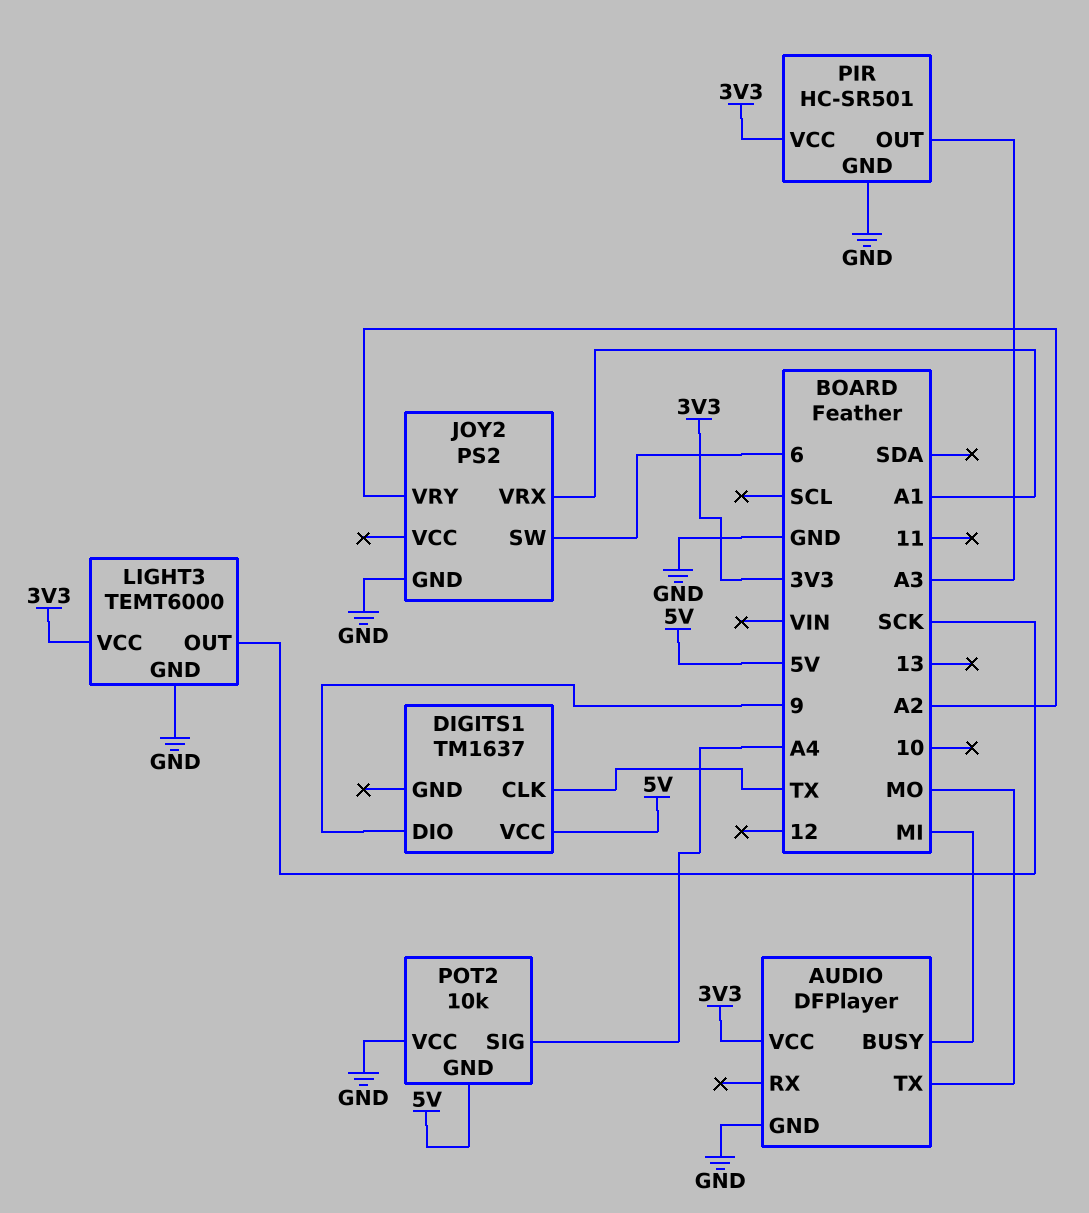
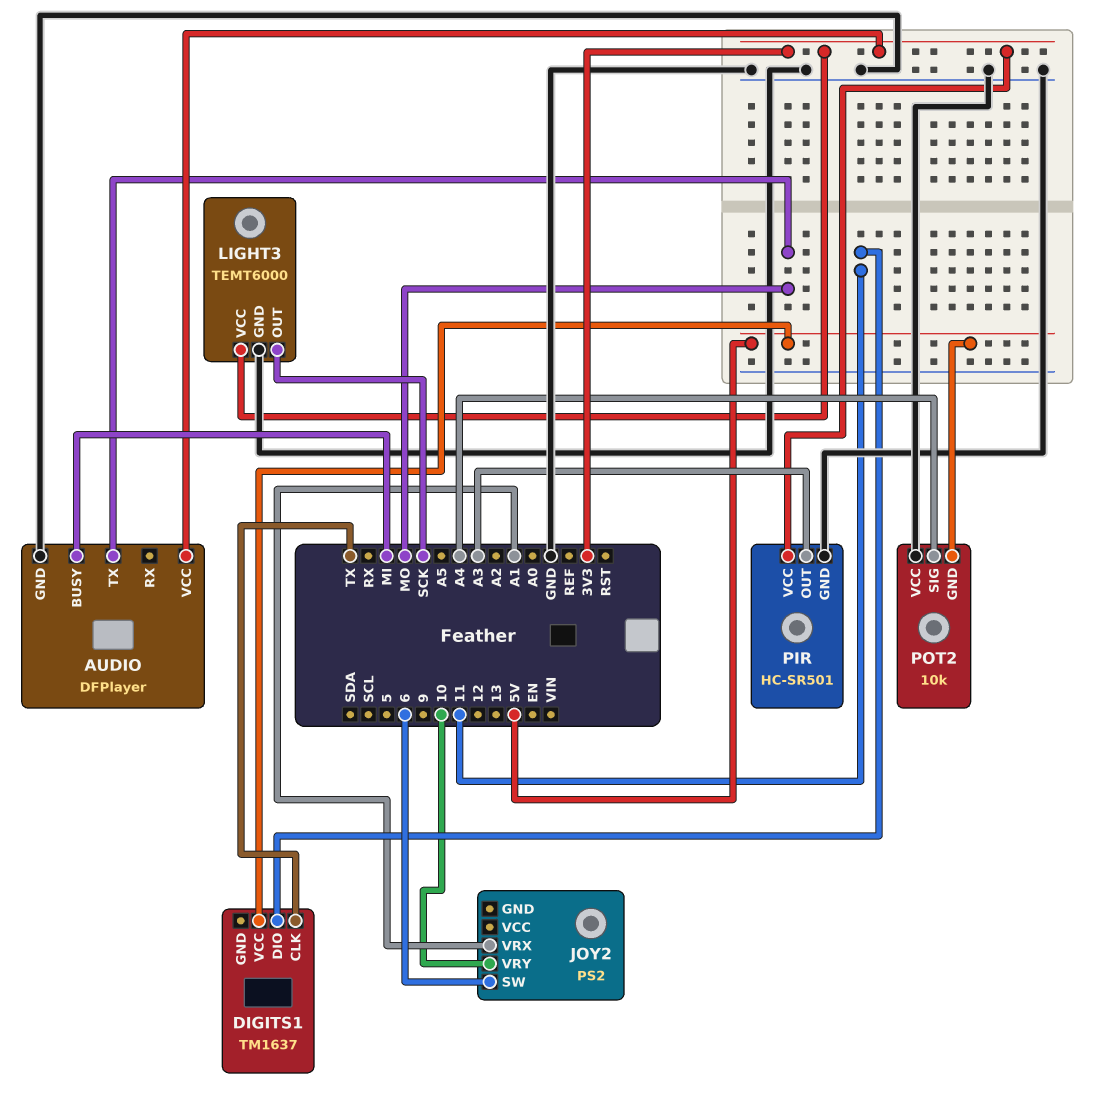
DIGITS1 pin DIO: 9 -> 11
JOY2 pin GND: GND -> none
JOY2 pin VRY: A2 -> 10

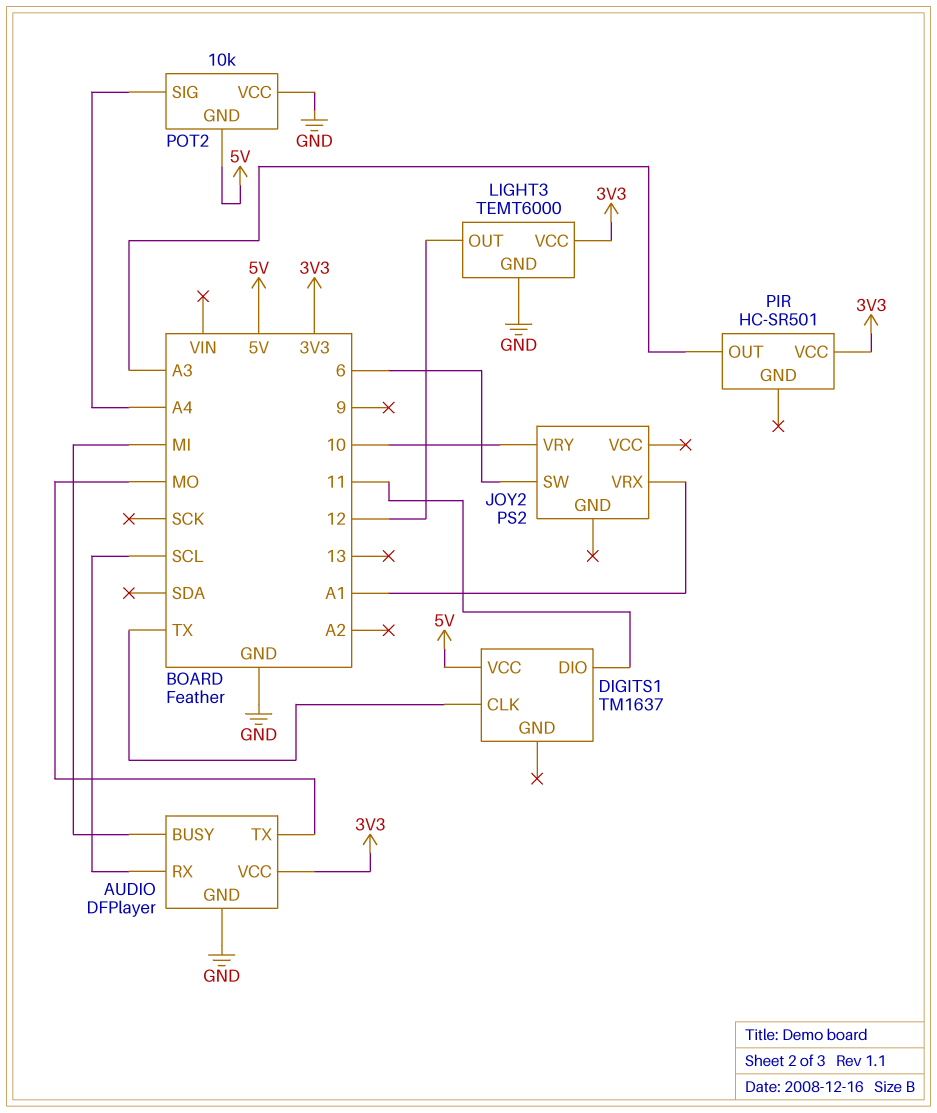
AUDIO pin RX: none -> SCL
LIGHT3 pin OUT: SCK -> 12
PIR pin GND: GND -> none

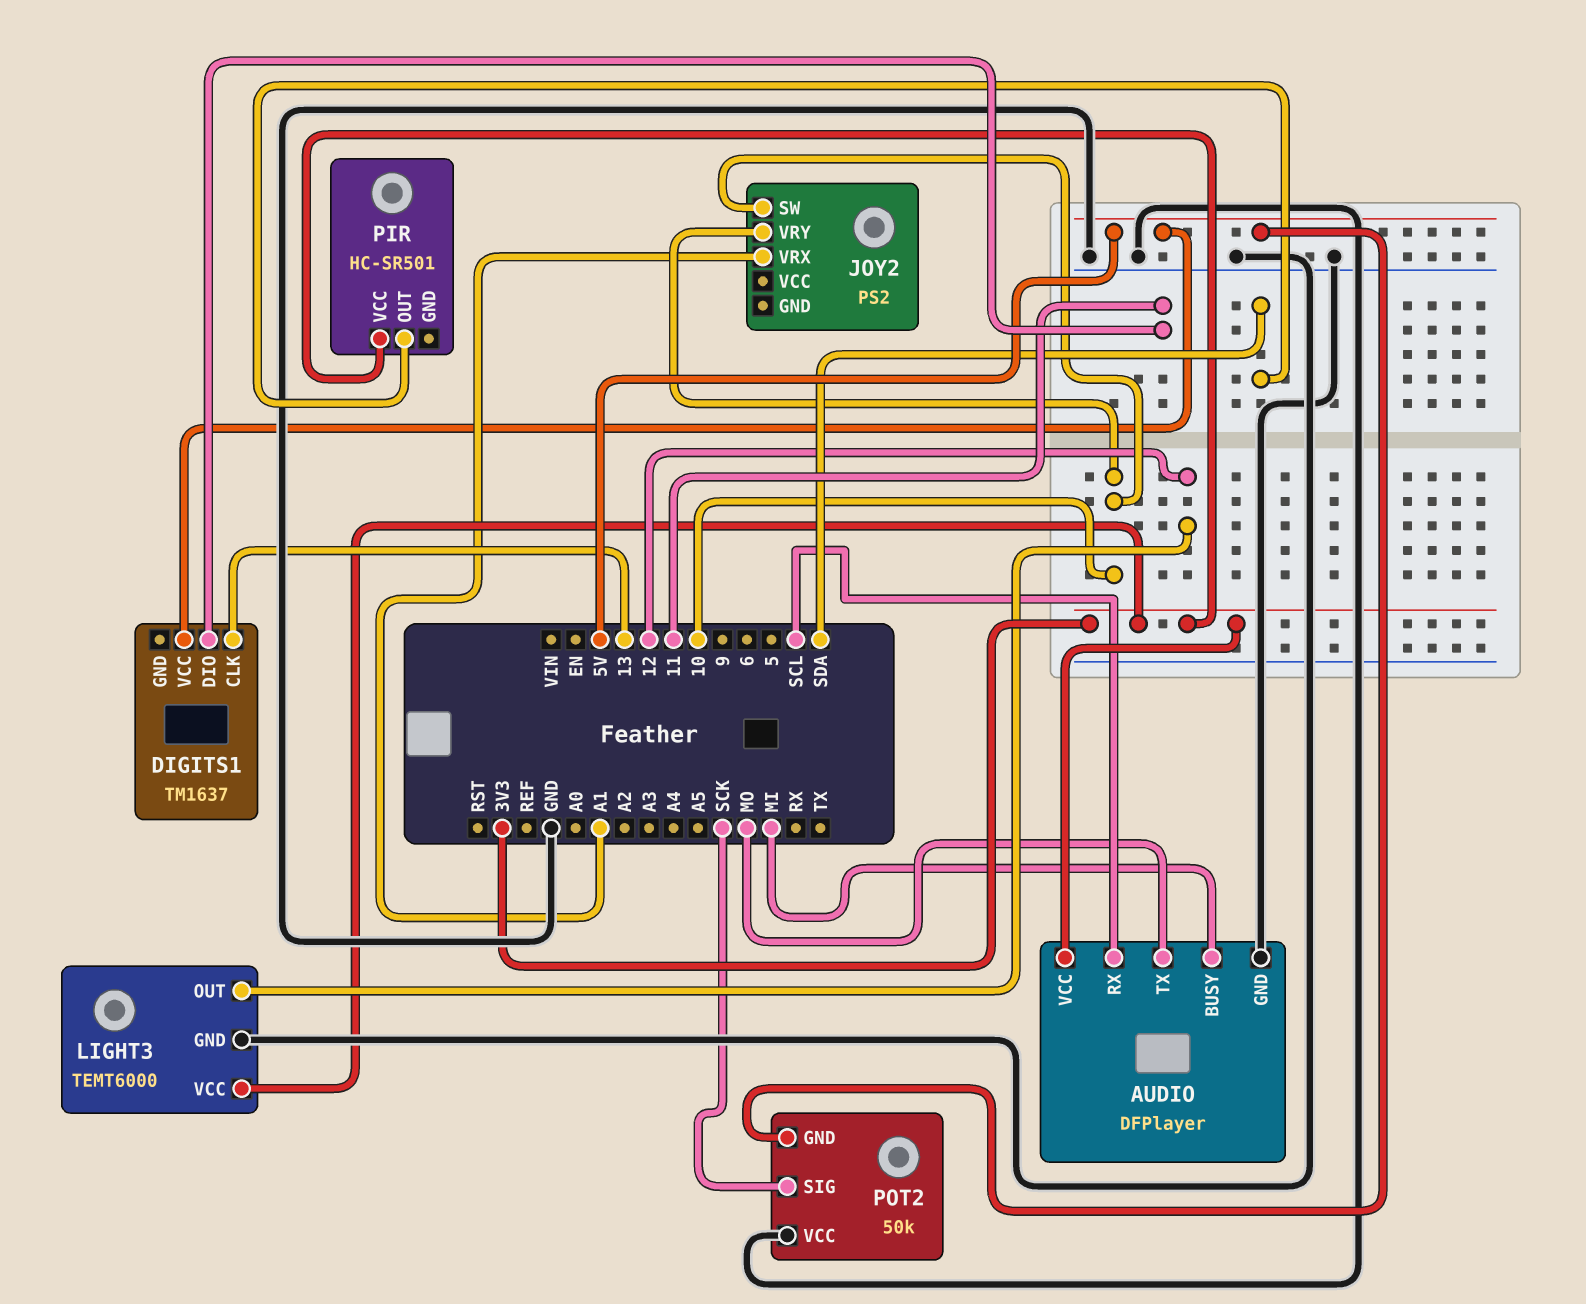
DIGITS1 pin CLK: TX -> 13
JOY2 pin SW: 6 -> 10
PIR pin OUT: A3 -> SDA
POT2: 10k -> 50k
POT2 pin SIG: A4 -> SCK

